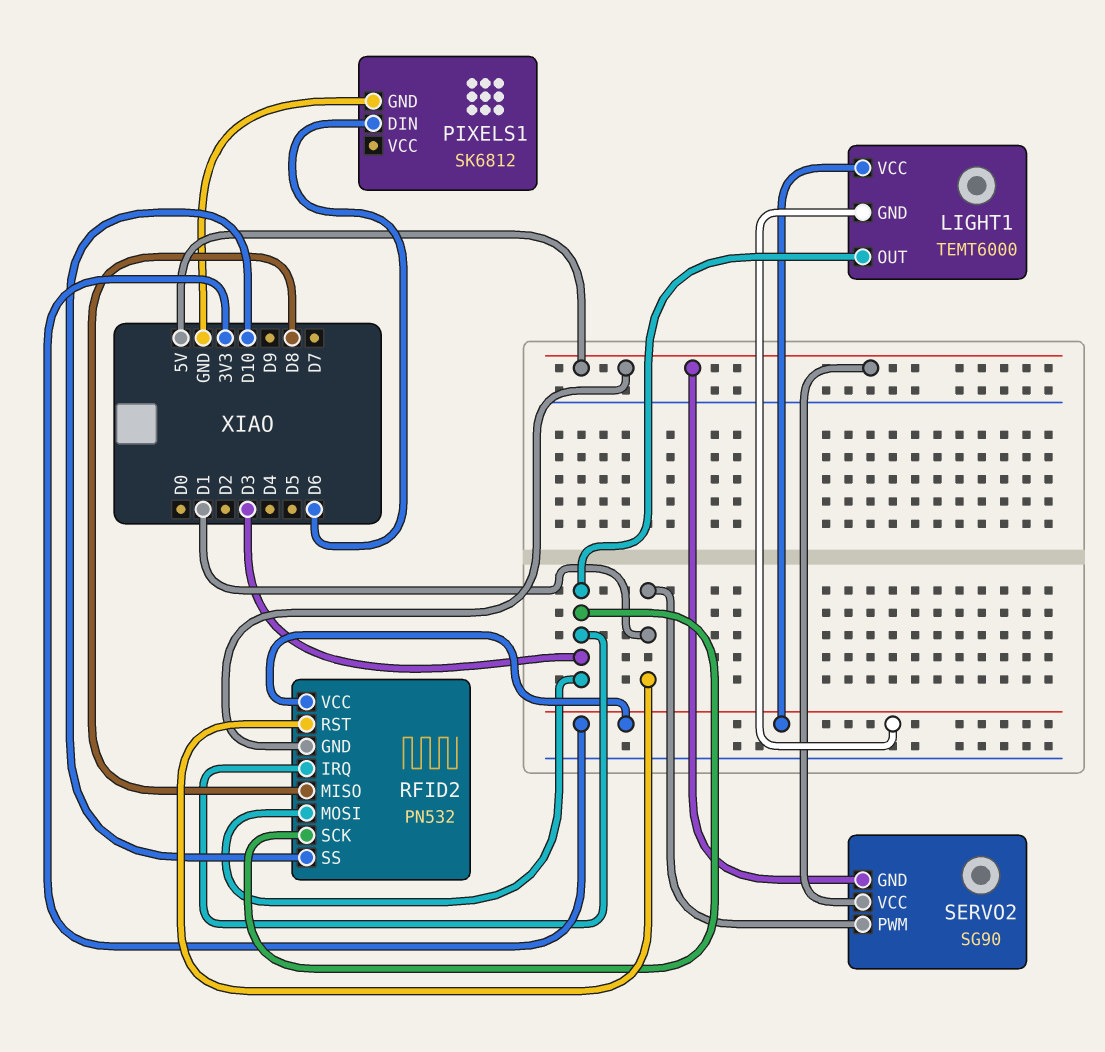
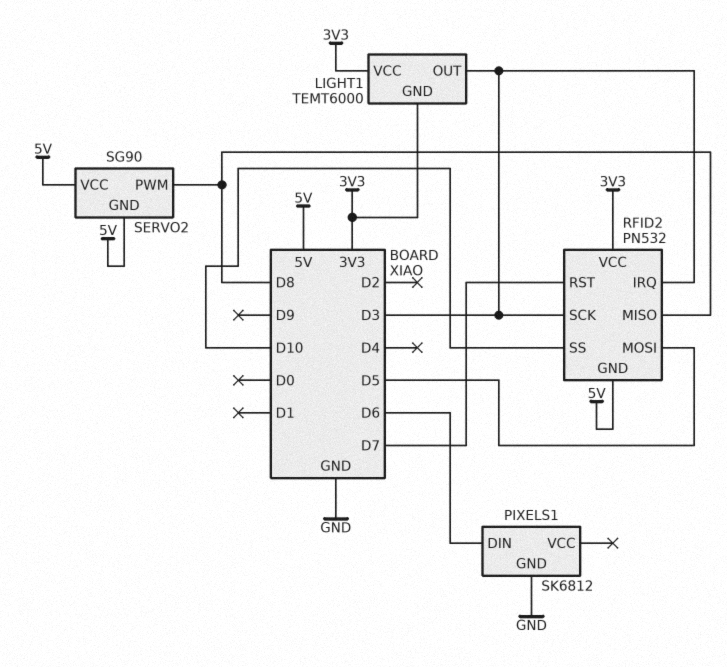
RFID2 pin MOSI: D3 -> D5
RFID2 pin RST: D1 -> D7
SERVO2 pin PWM: D1 -> D8

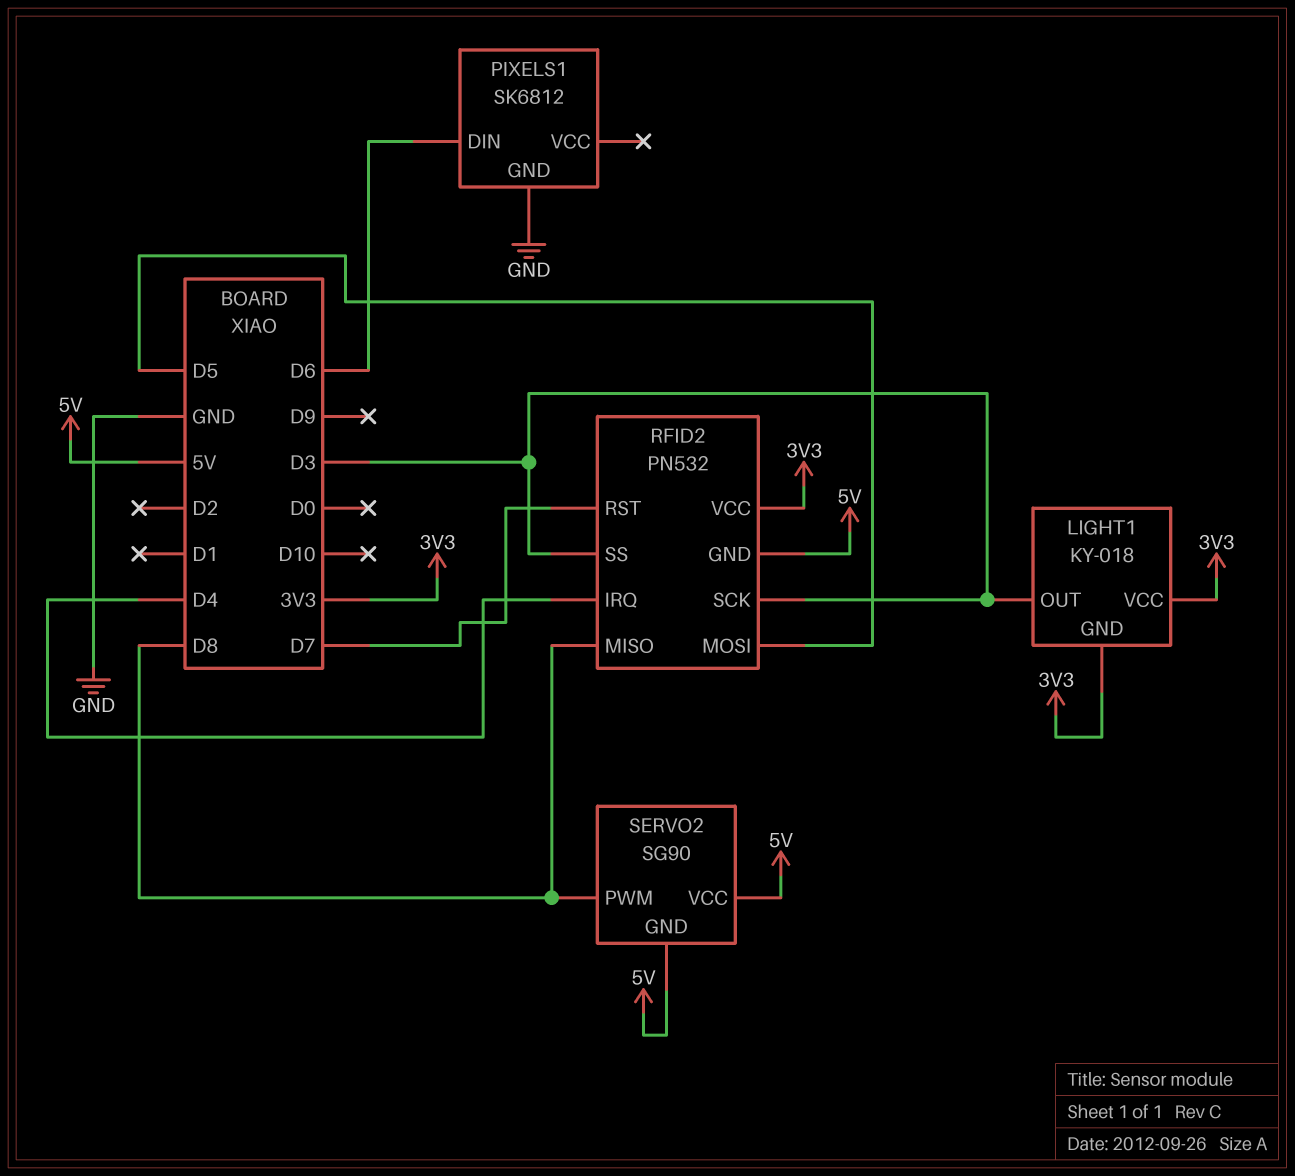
LIGHT1: TEMT6000 -> KY-018
RFID2 pin IRQ: D3 -> D4
RFID2 pin SS: D10 -> D3

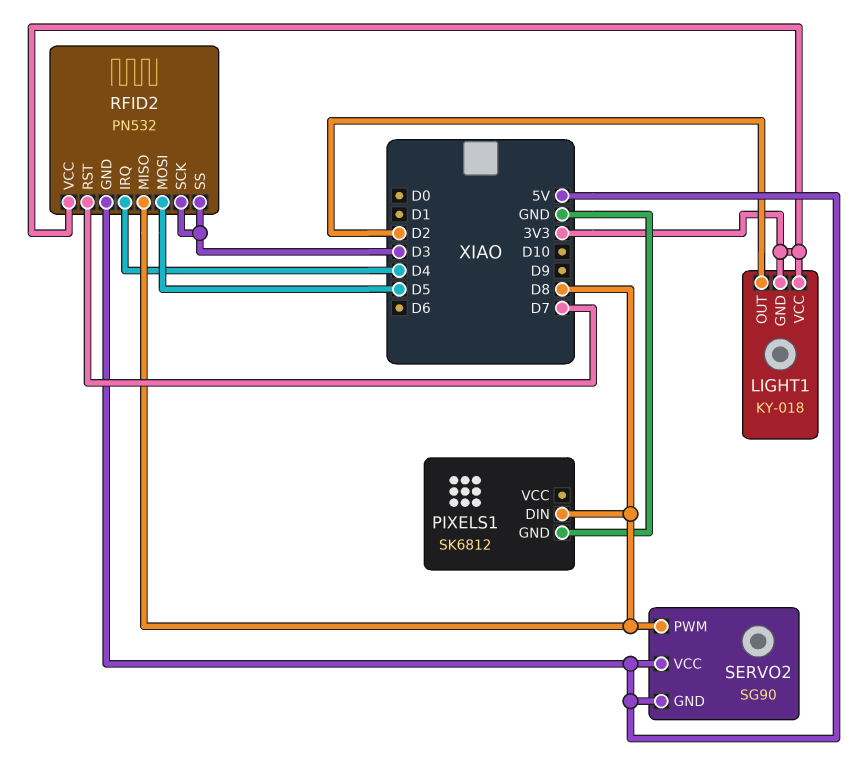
LIGHT1 pin OUT: D3 -> D2
PIXELS1 pin DIN: D6 -> D8

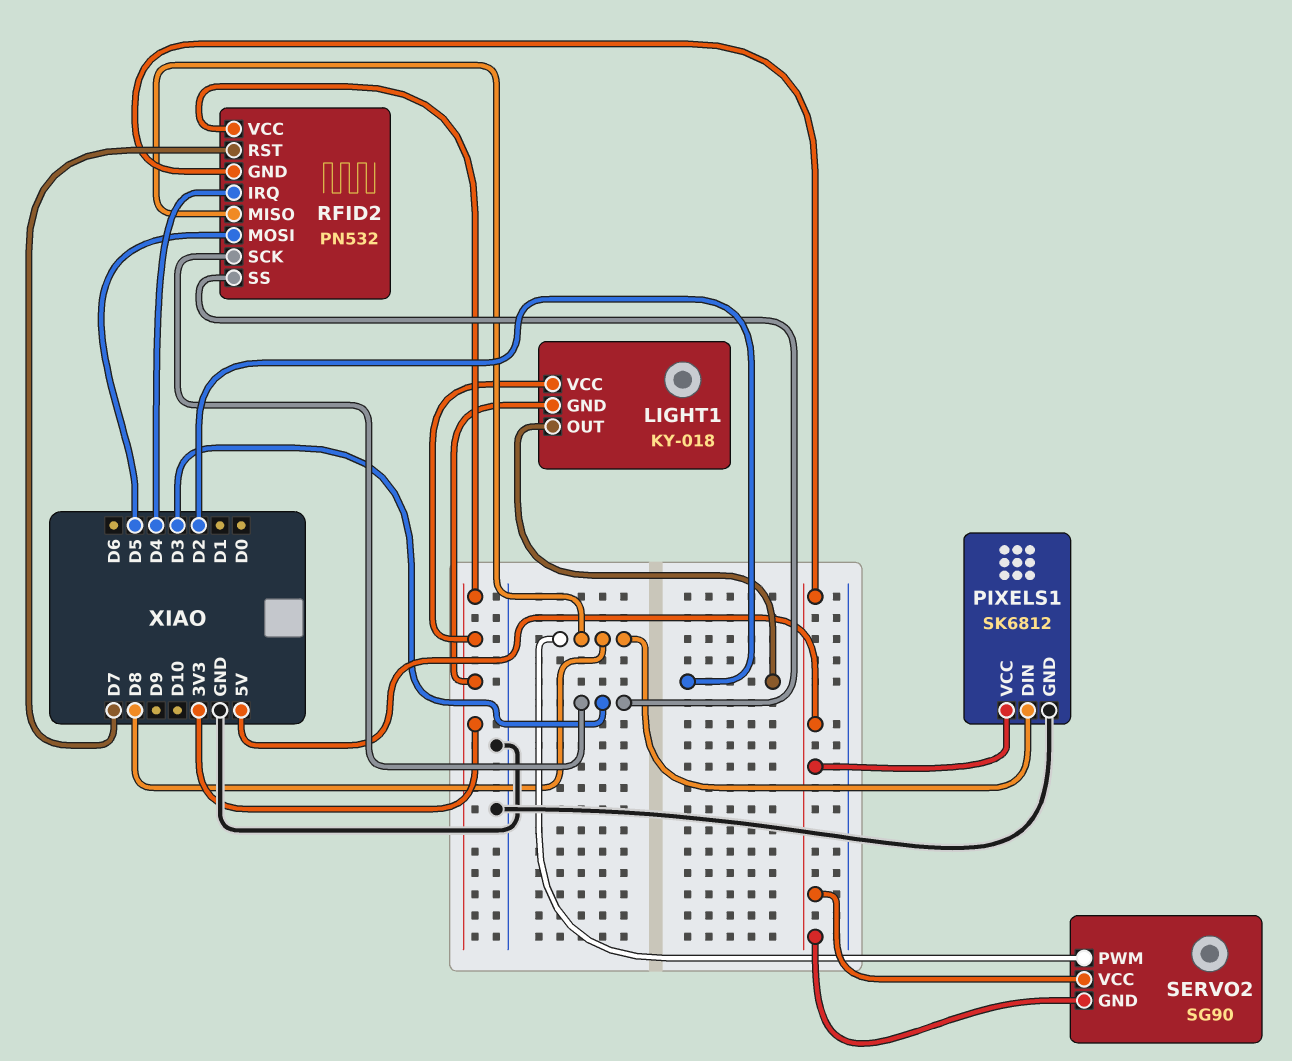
PIXELS1 pin VCC: none -> 5V

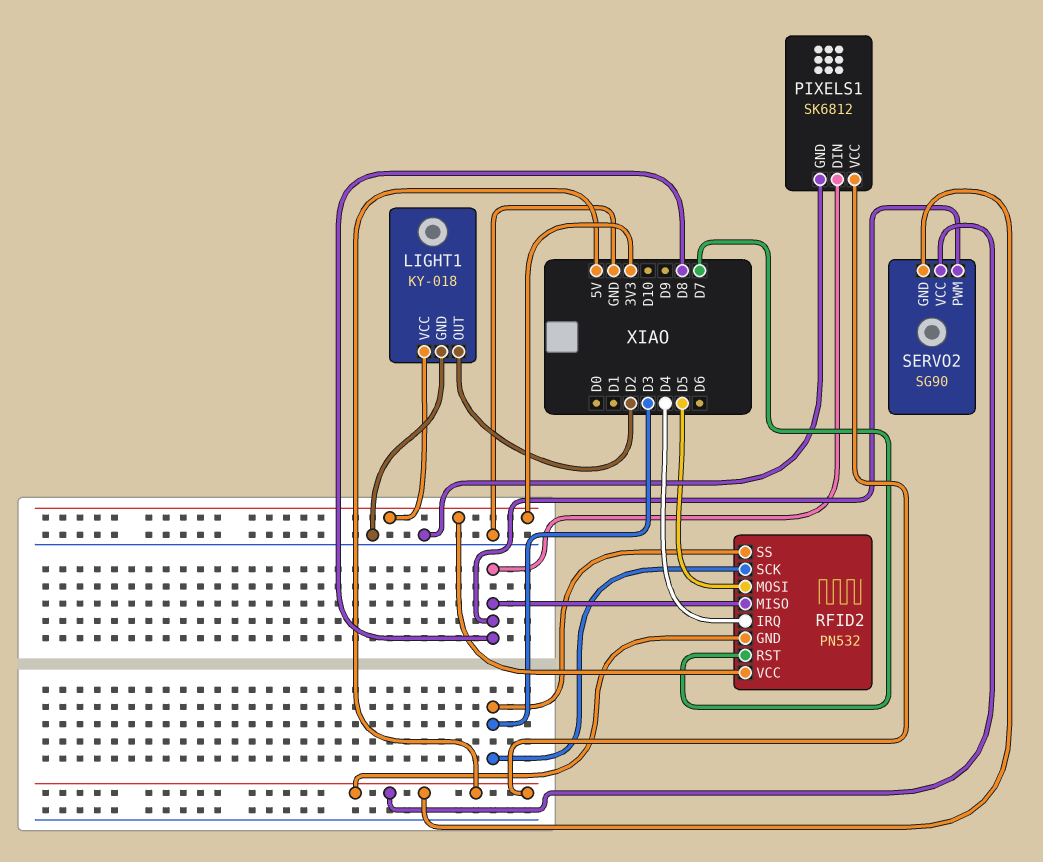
LIGHT1 pin GND: 3V3 -> GND

